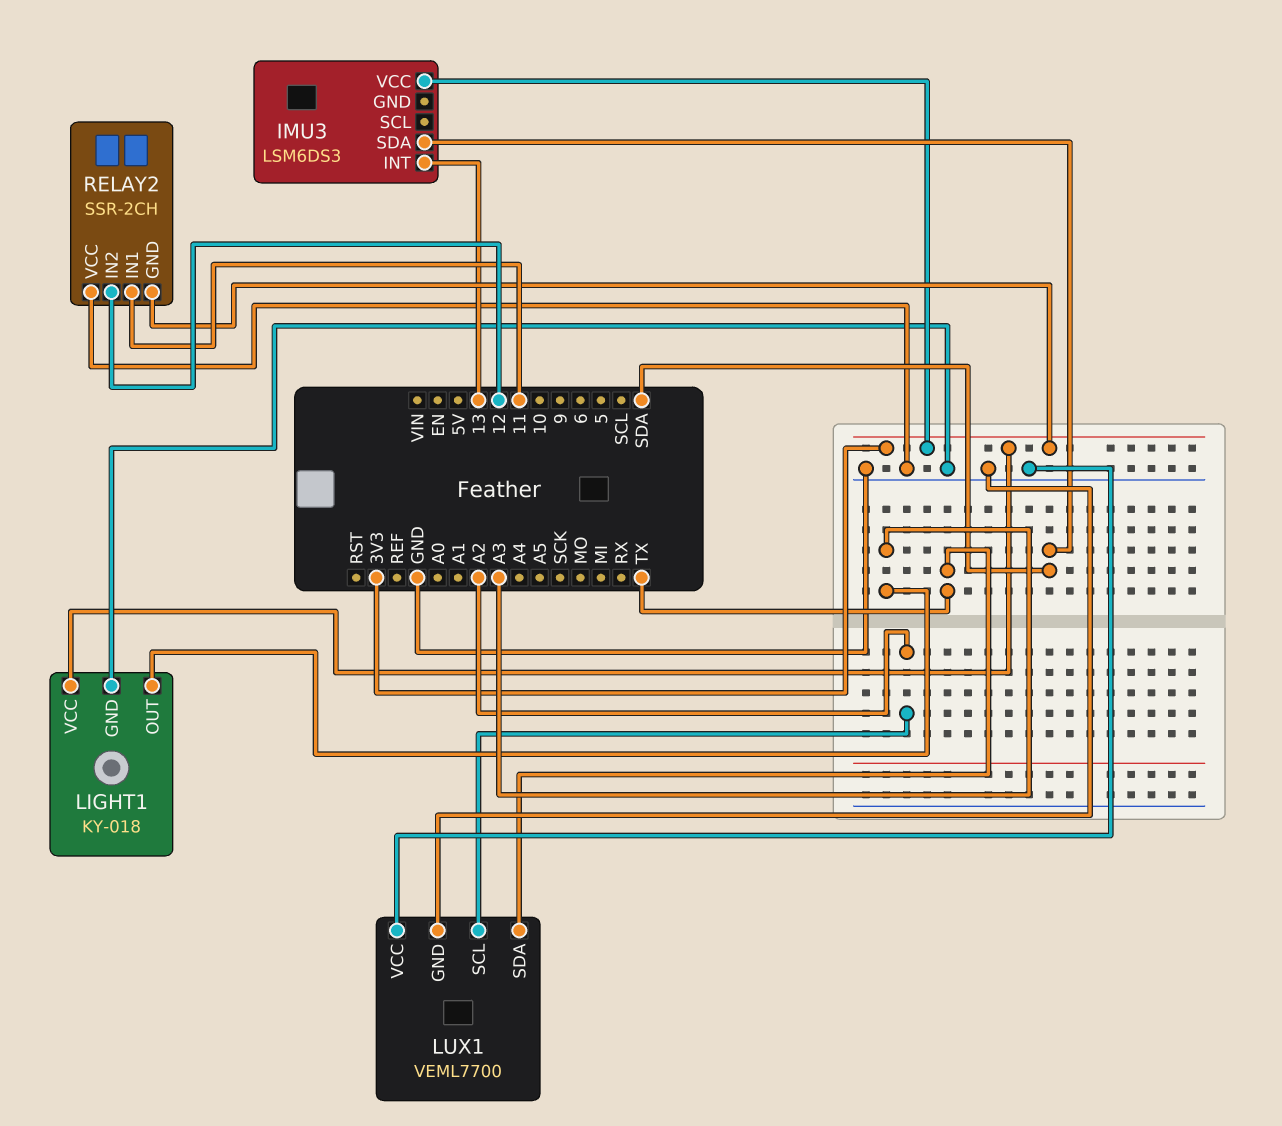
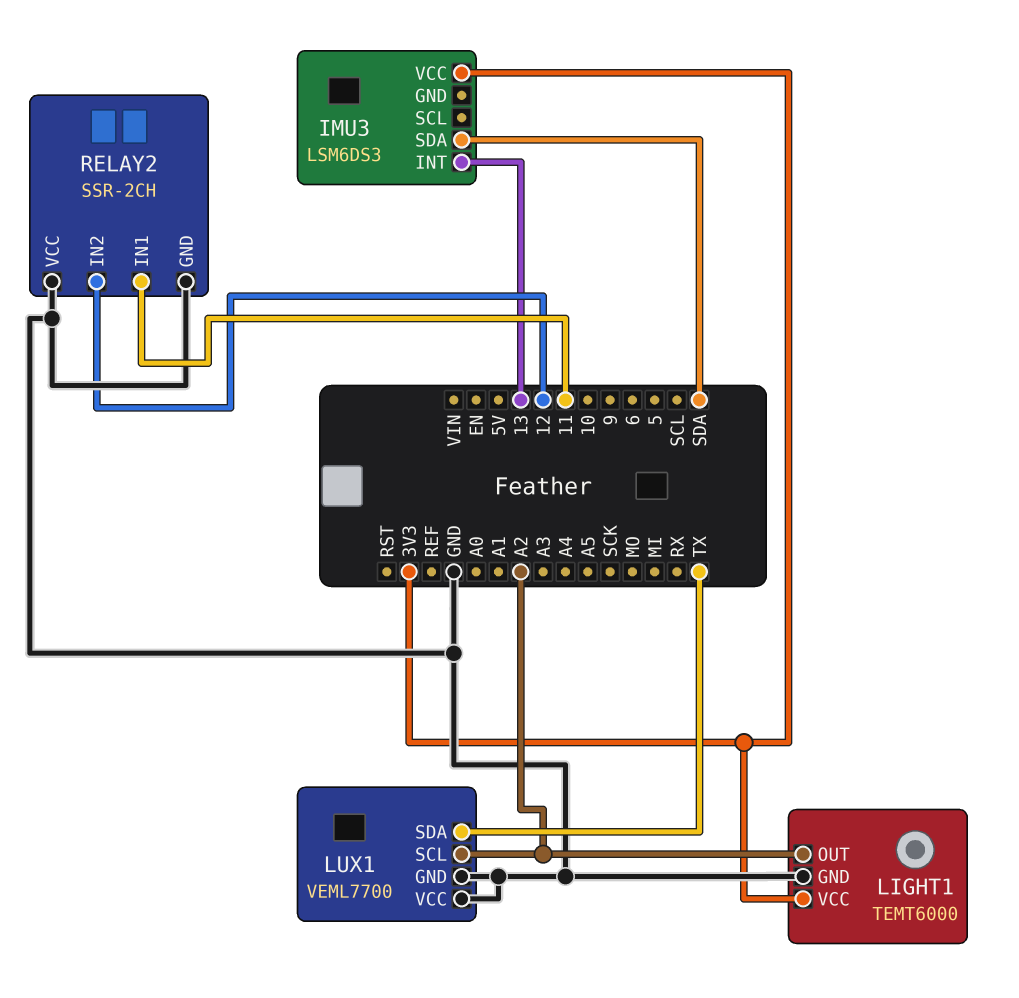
LIGHT1: KY-018 -> TEMT6000
LIGHT1 pin OUT: A3 -> A2
RELAY2 pin GND: 3V3 -> GND

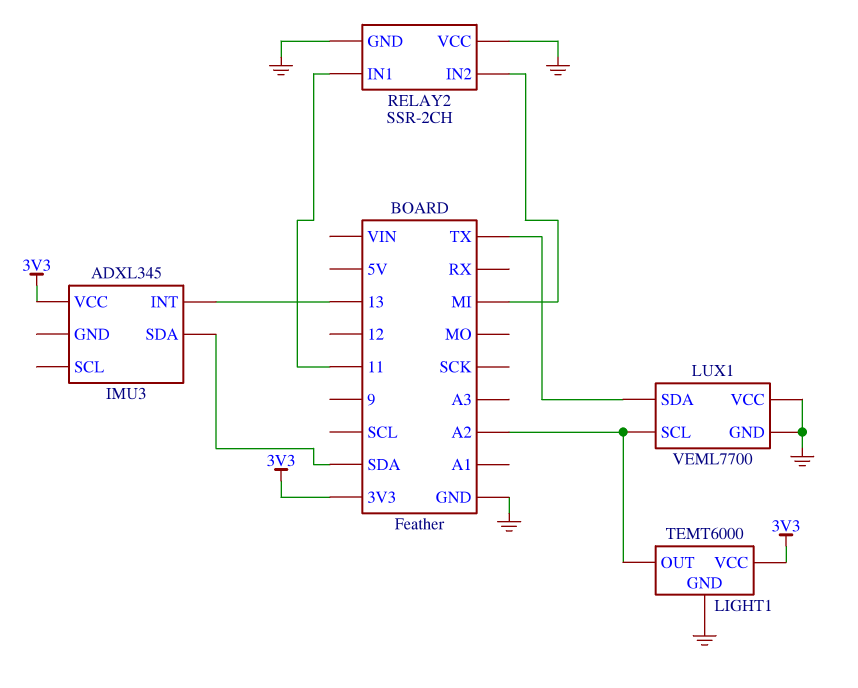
IMU3: LSM6DS3 -> ADXL345
RELAY2 pin IN2: 12 -> MI

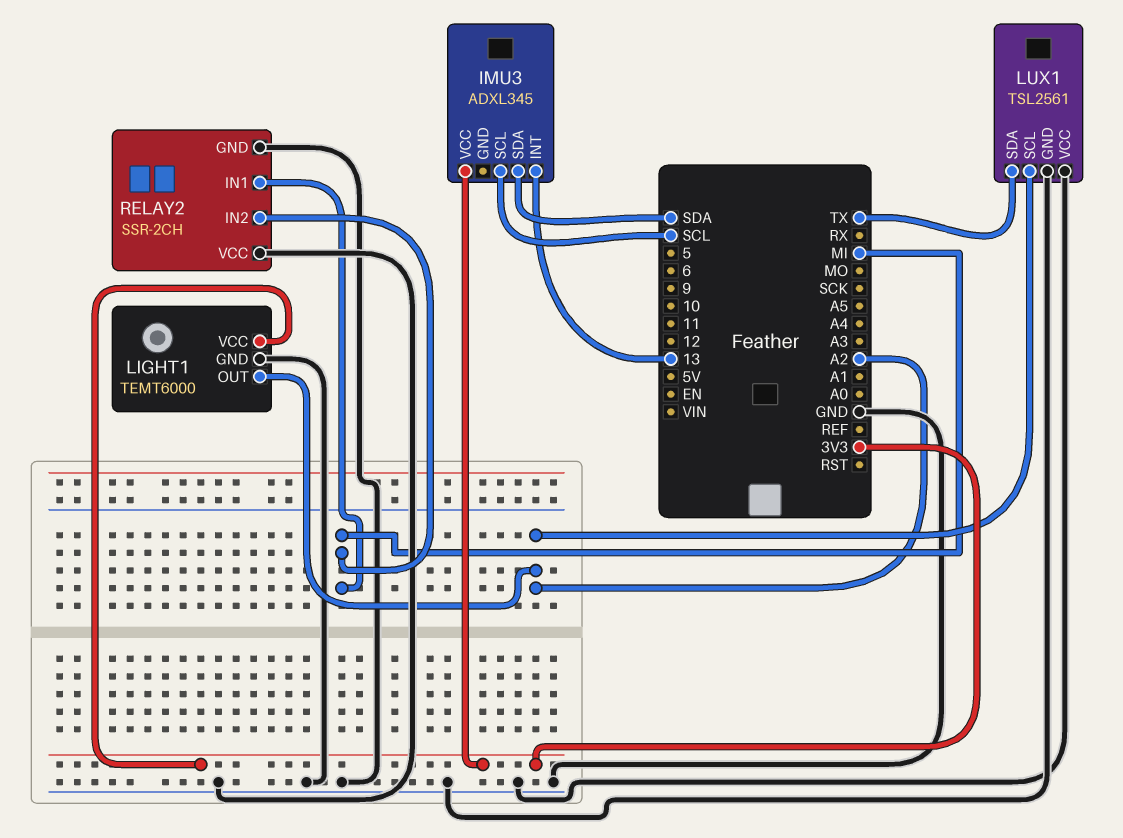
IMU3 pin SCL: none -> SCL
LUX1: VEML7700 -> TSL2561
RELAY2 pin IN1: 11 -> MI

